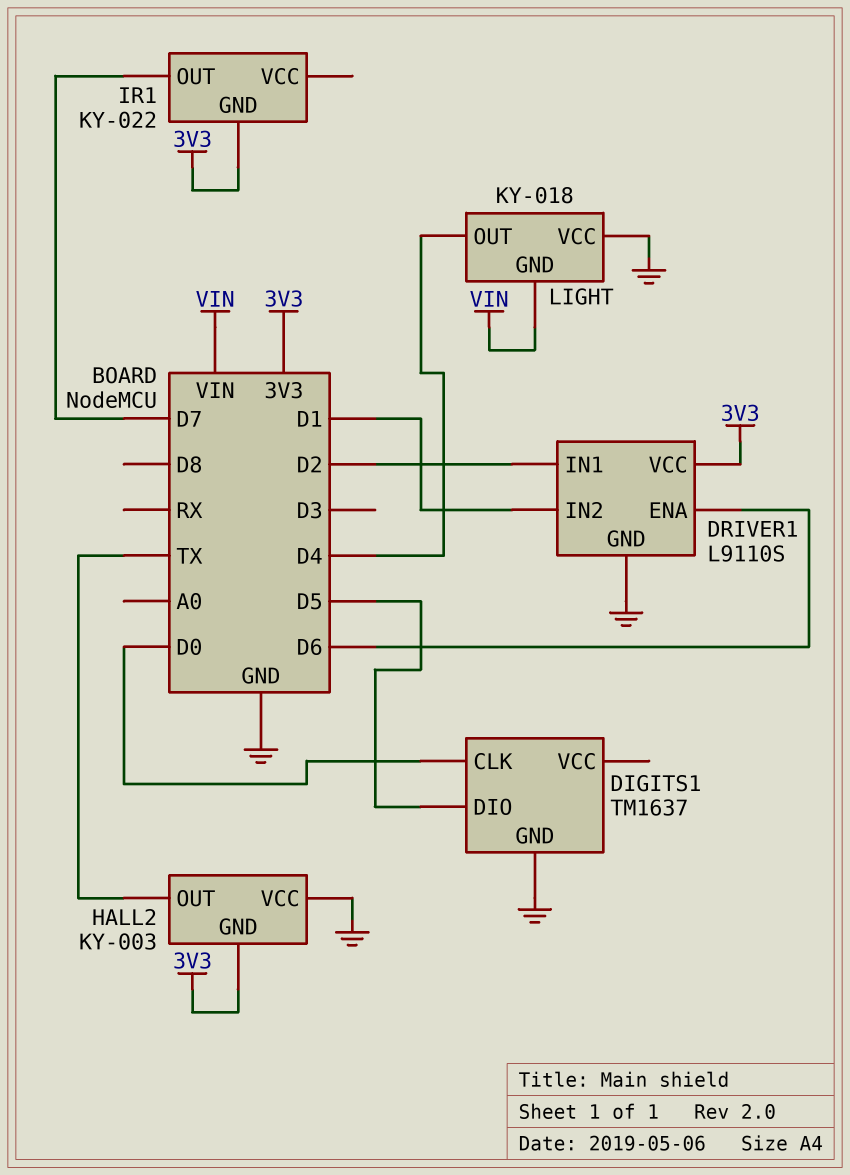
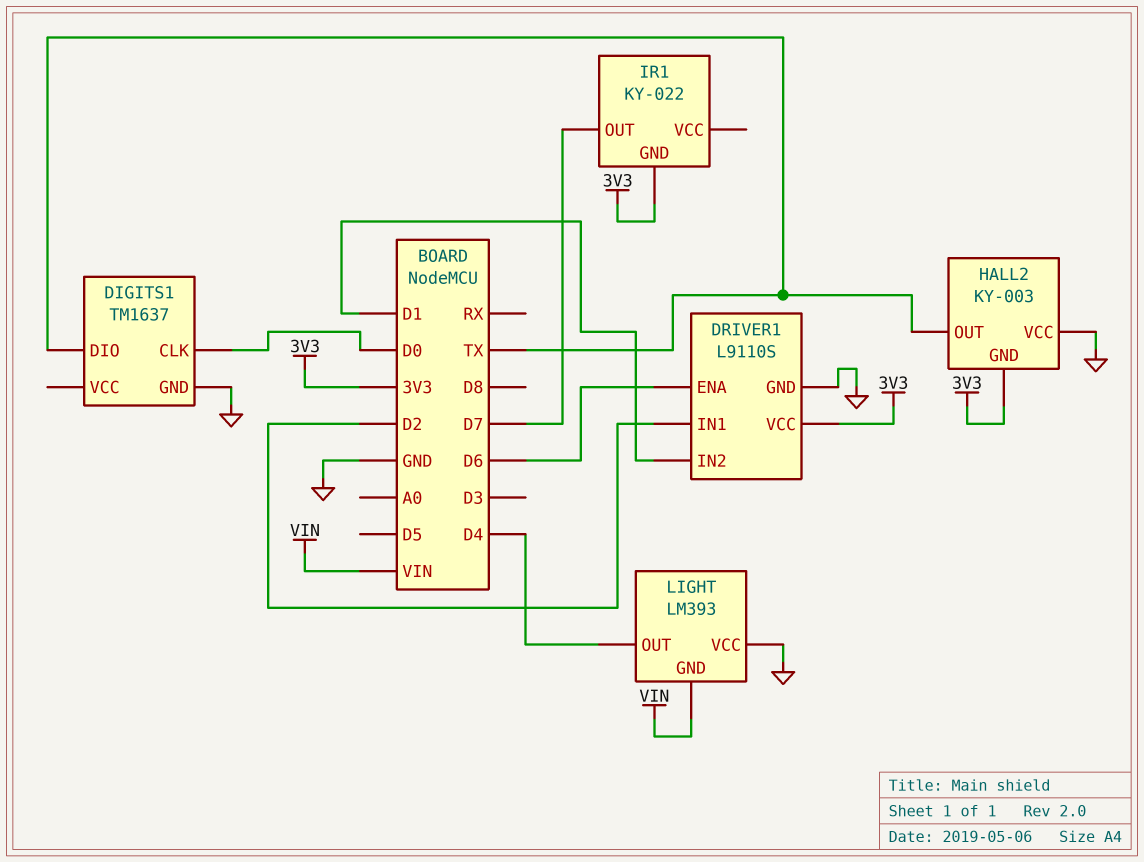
DIGITS1 pin DIO: D5 -> TX
LIGHT: KY-018 -> LM393

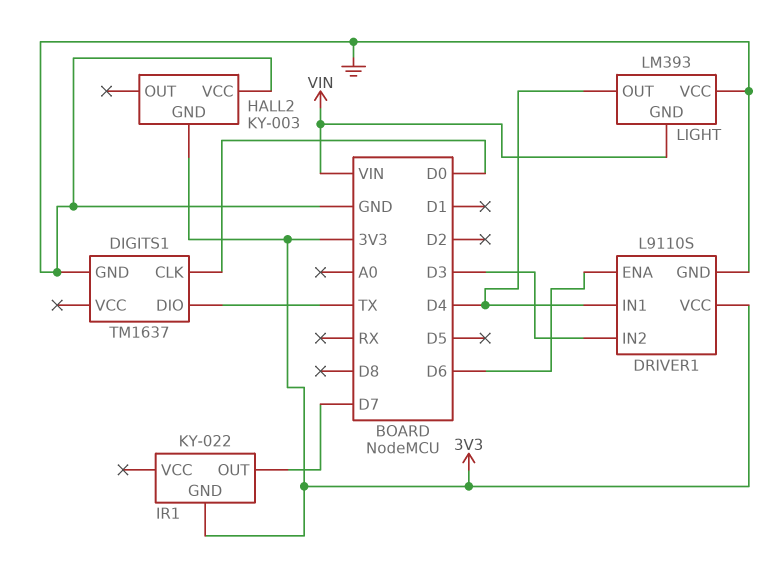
DRIVER1 pin IN1: D2 -> D4
DRIVER1 pin IN2: D1 -> D3
HALL2 pin OUT: TX -> none

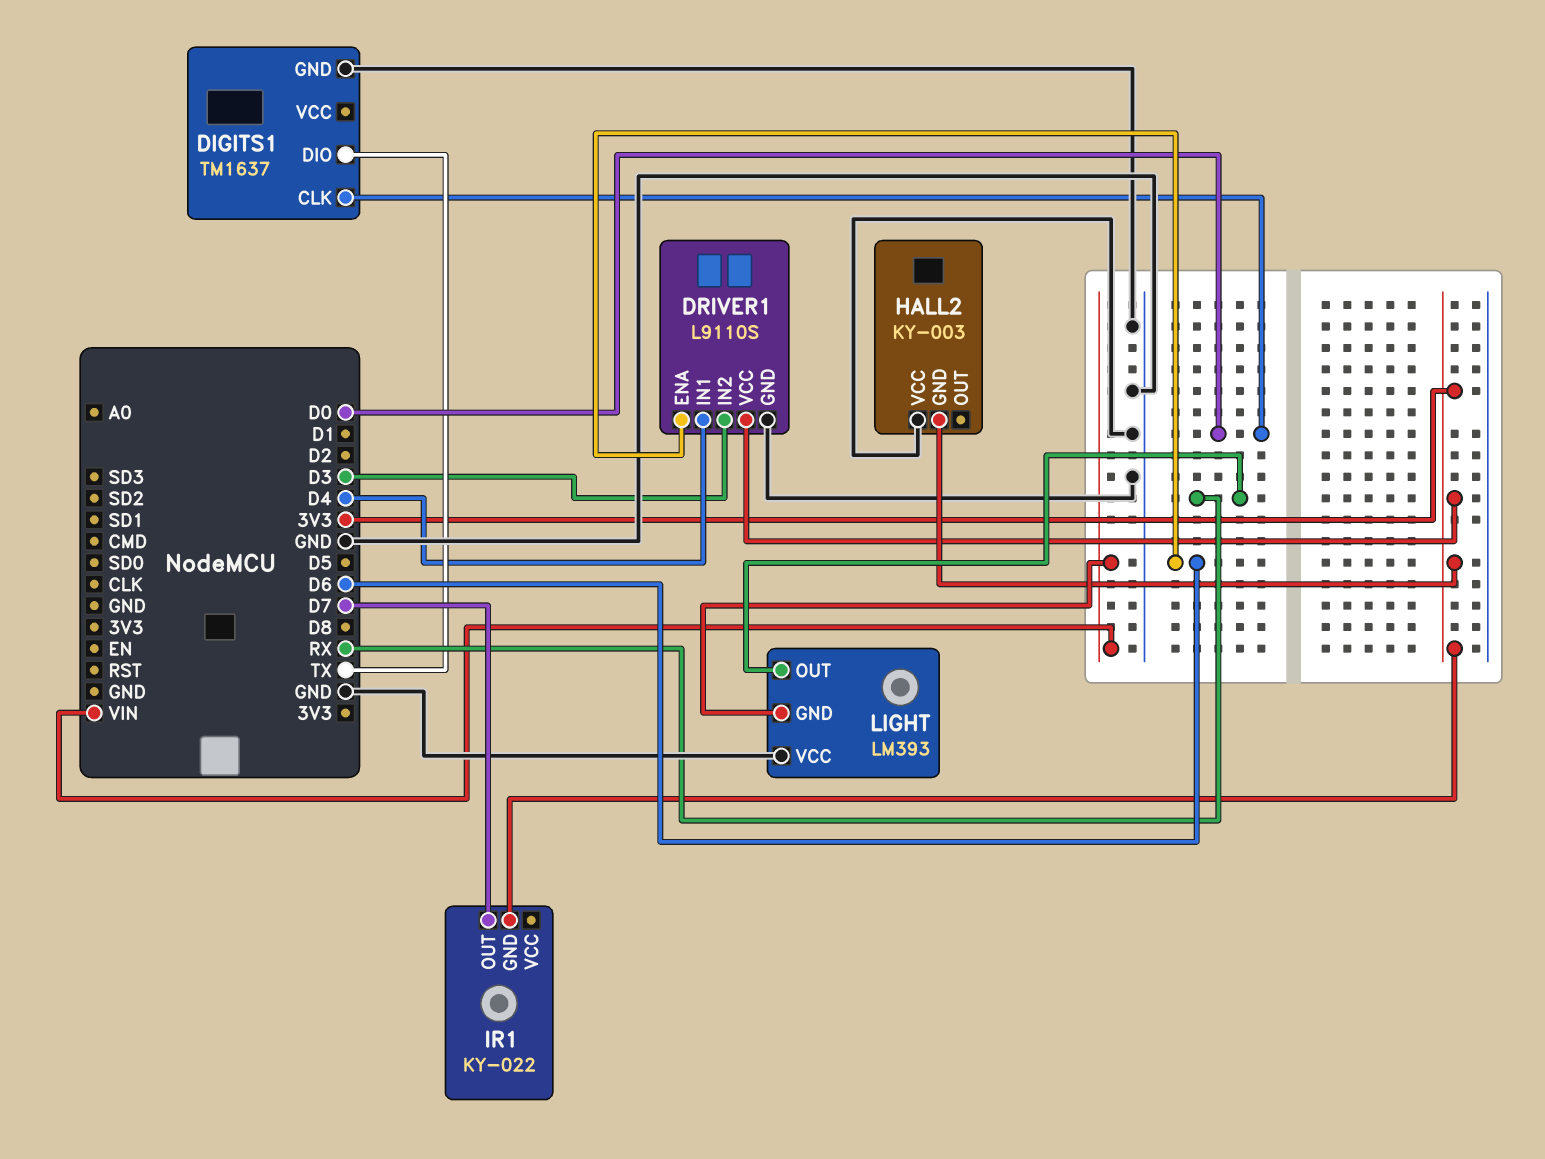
LIGHT pin OUT: D4 -> RX

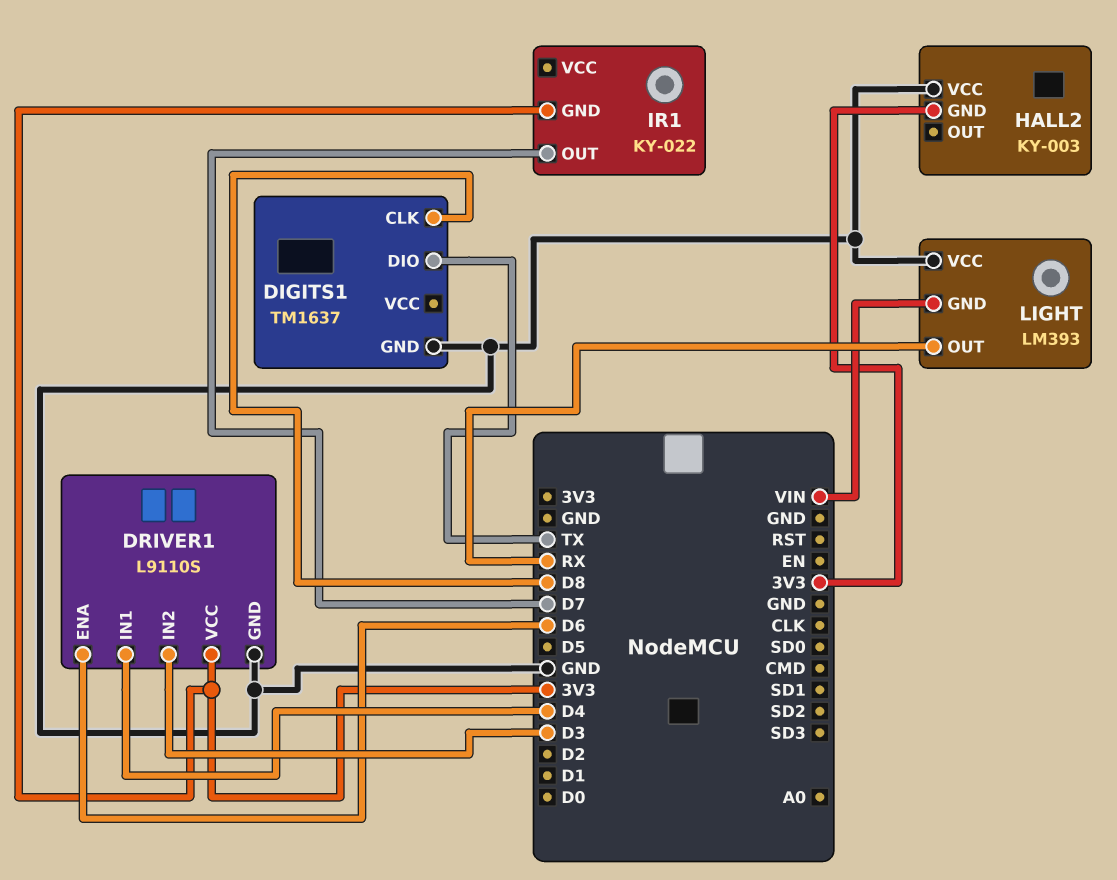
DIGITS1 pin CLK: D0 -> D8

